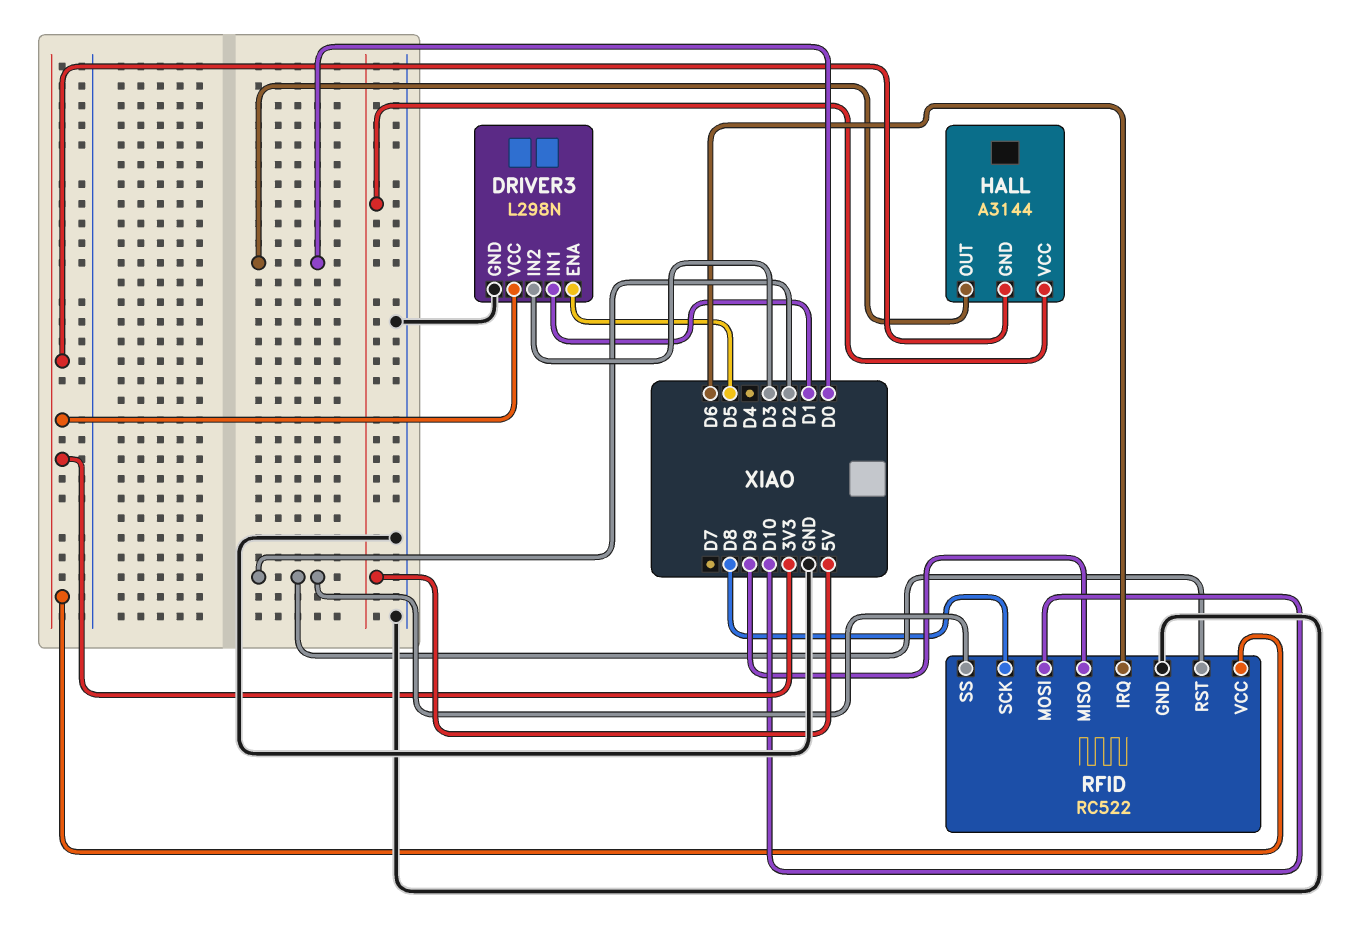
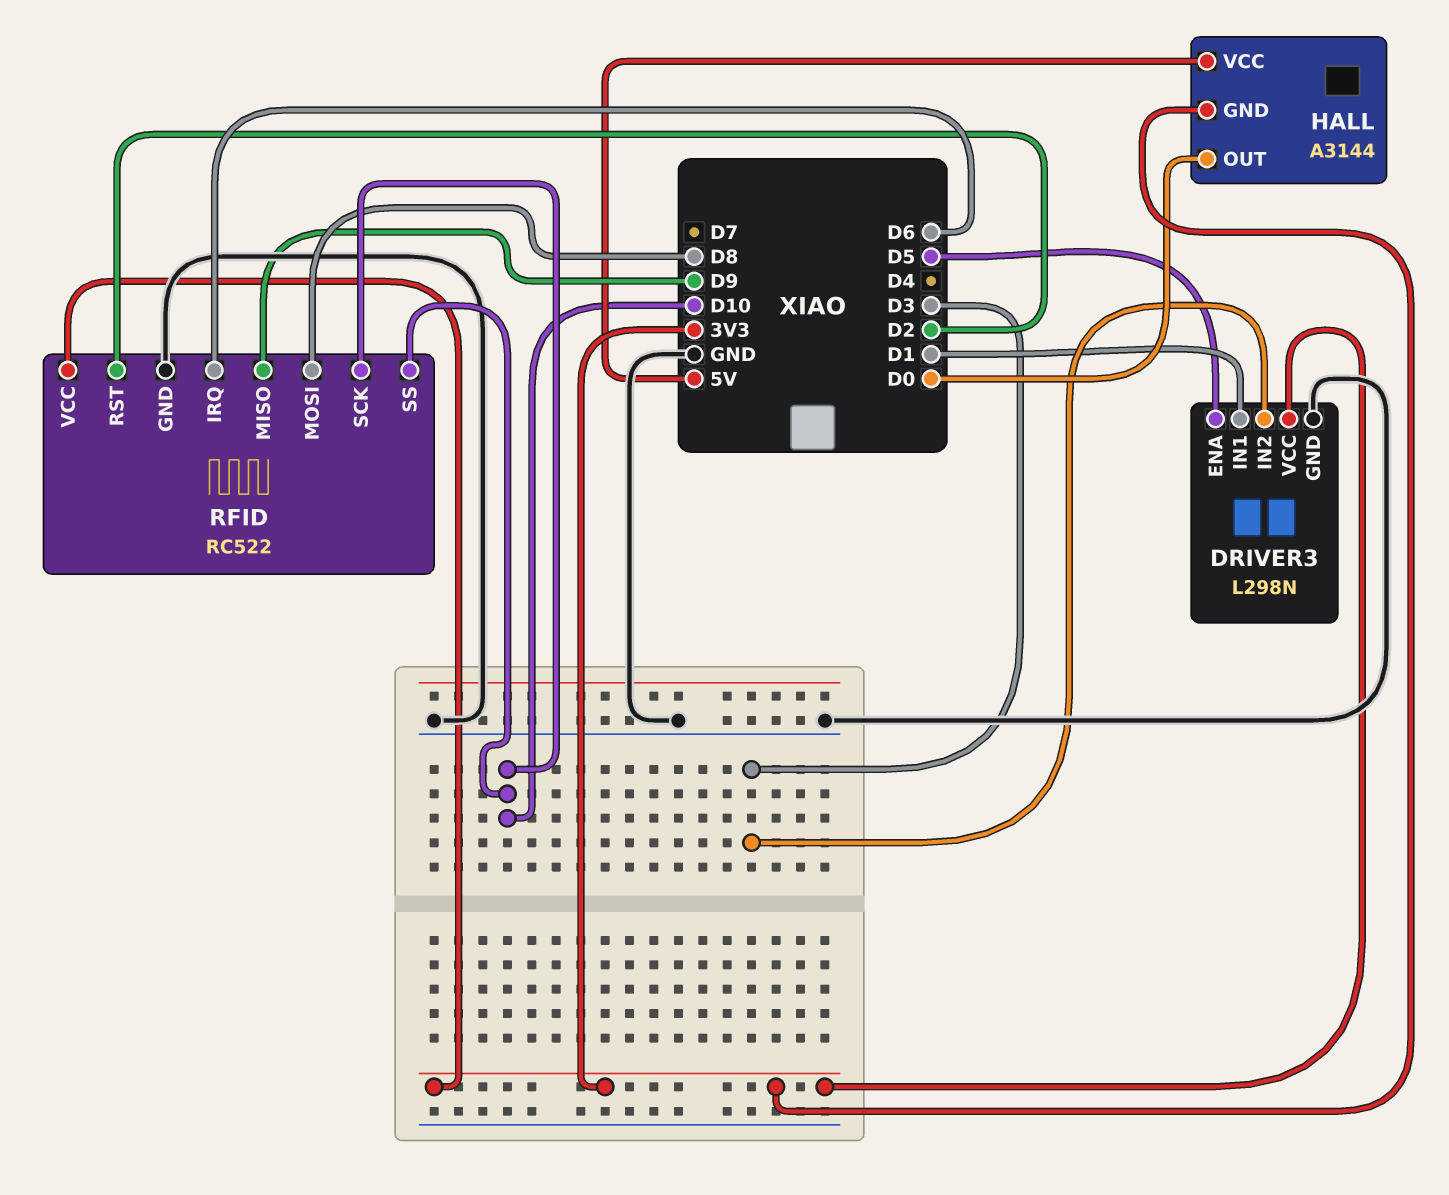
RFID pin MOSI: D10 -> D8
RFID pin SCK: D8 -> D10
RFID pin SS: D2 -> D10

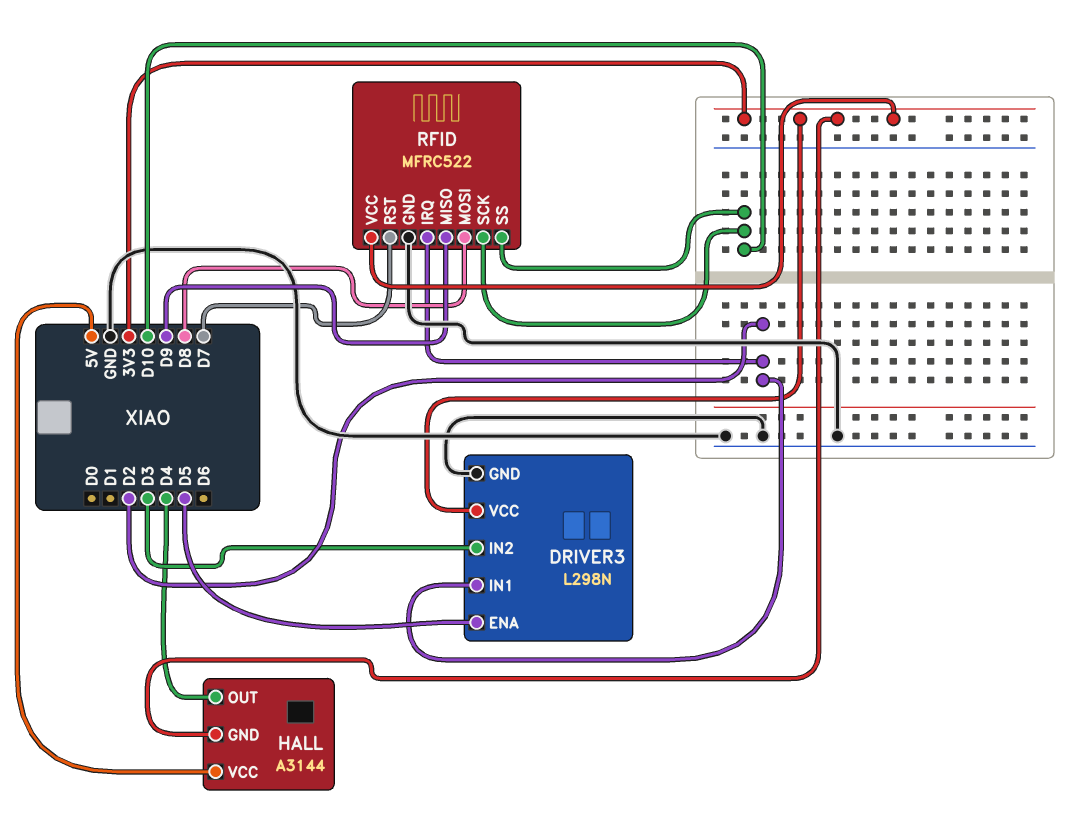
DRIVER3 pin IN1: D1 -> D2
HALL pin OUT: D0 -> D4
RFID: RC522 -> MFRC522
RFID pin IRQ: D6 -> D2
RFID pin RST: D2 -> D7

